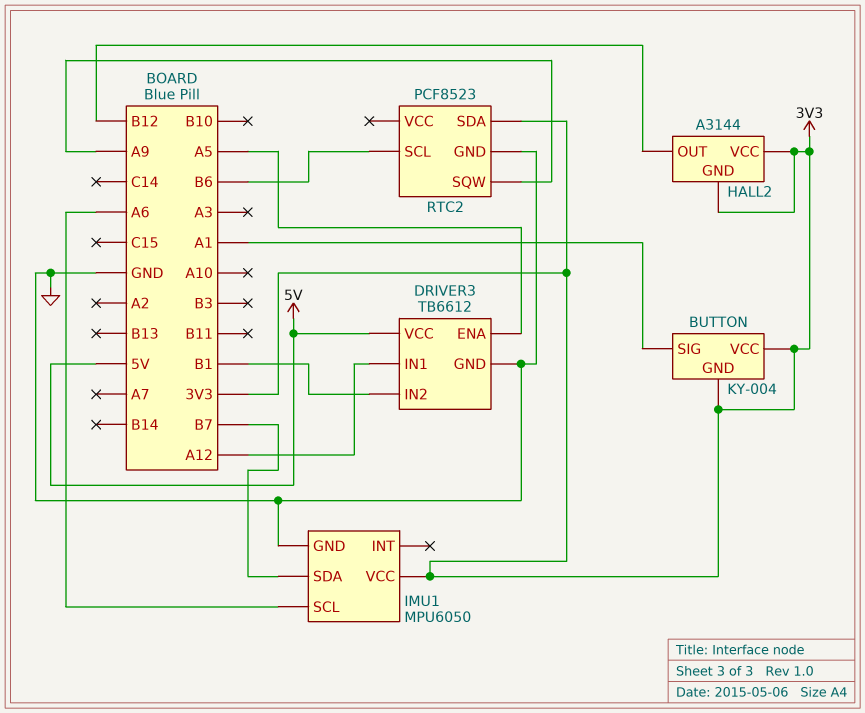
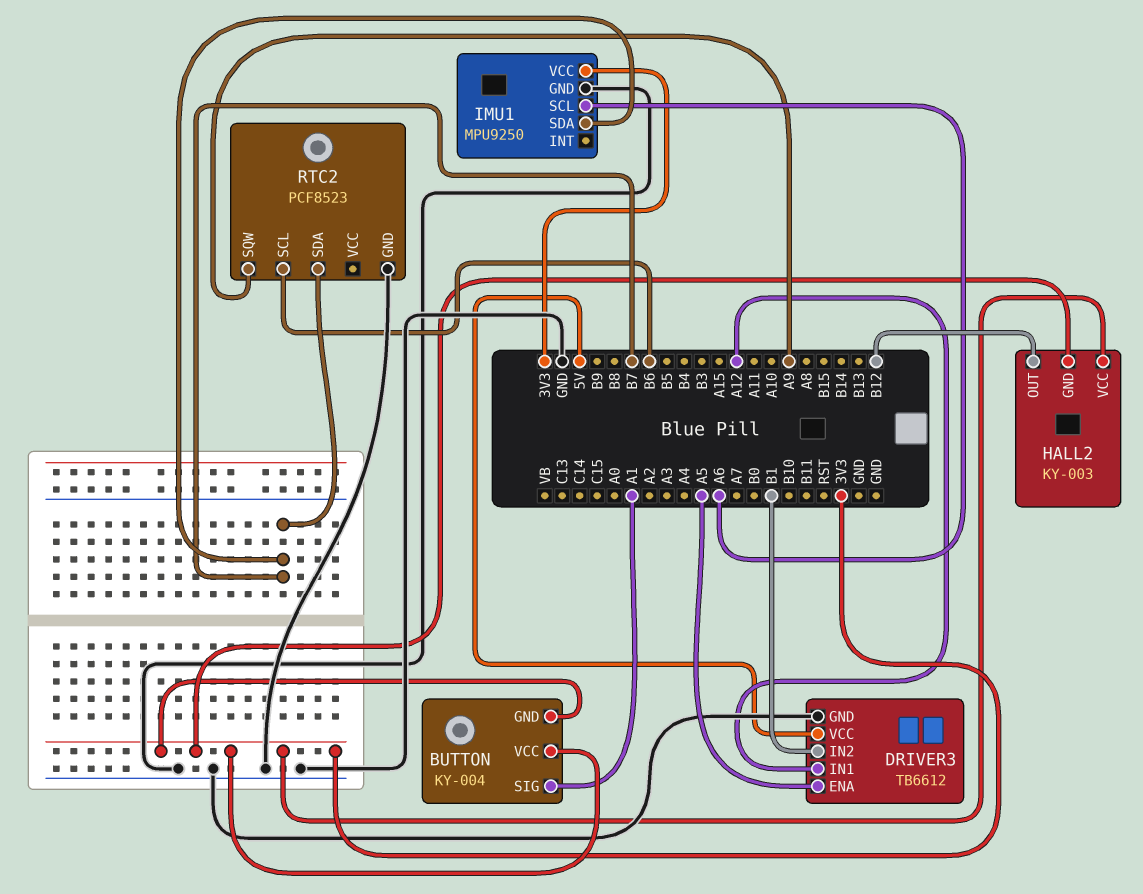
HALL2: A3144 -> KY-003
IMU1: MPU6050 -> MPU9250
RTC2 pin SDA: 3V3 -> B7

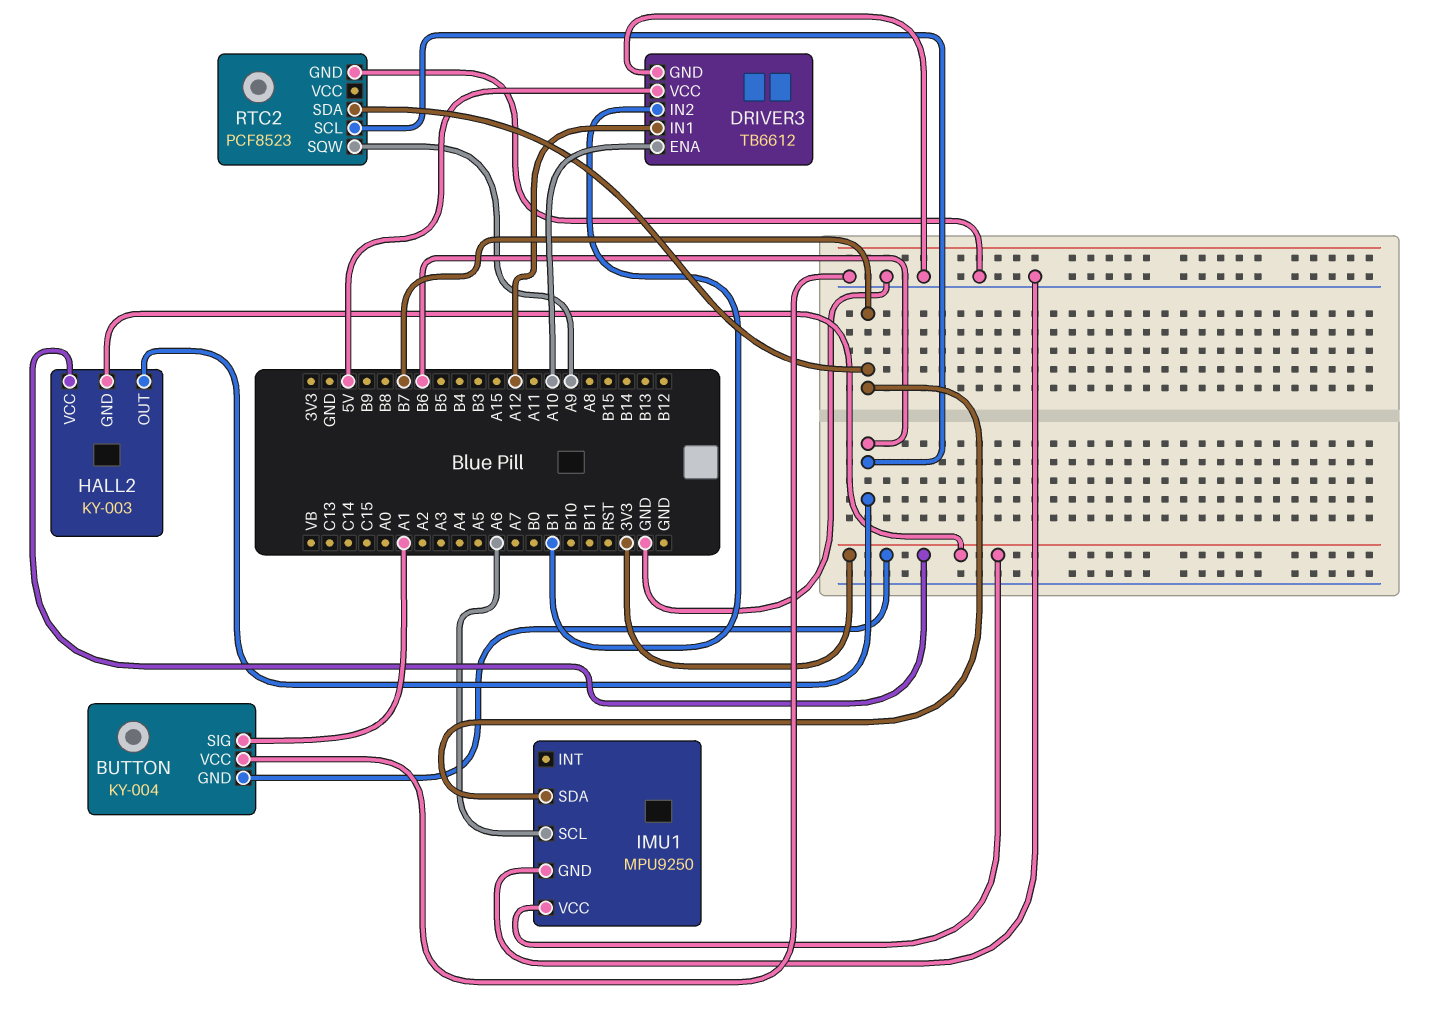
BUTTON pin VCC: 3V3 -> GND
DRIVER3 pin ENA: A5 -> A10
HALL2 pin OUT: B12 -> B6

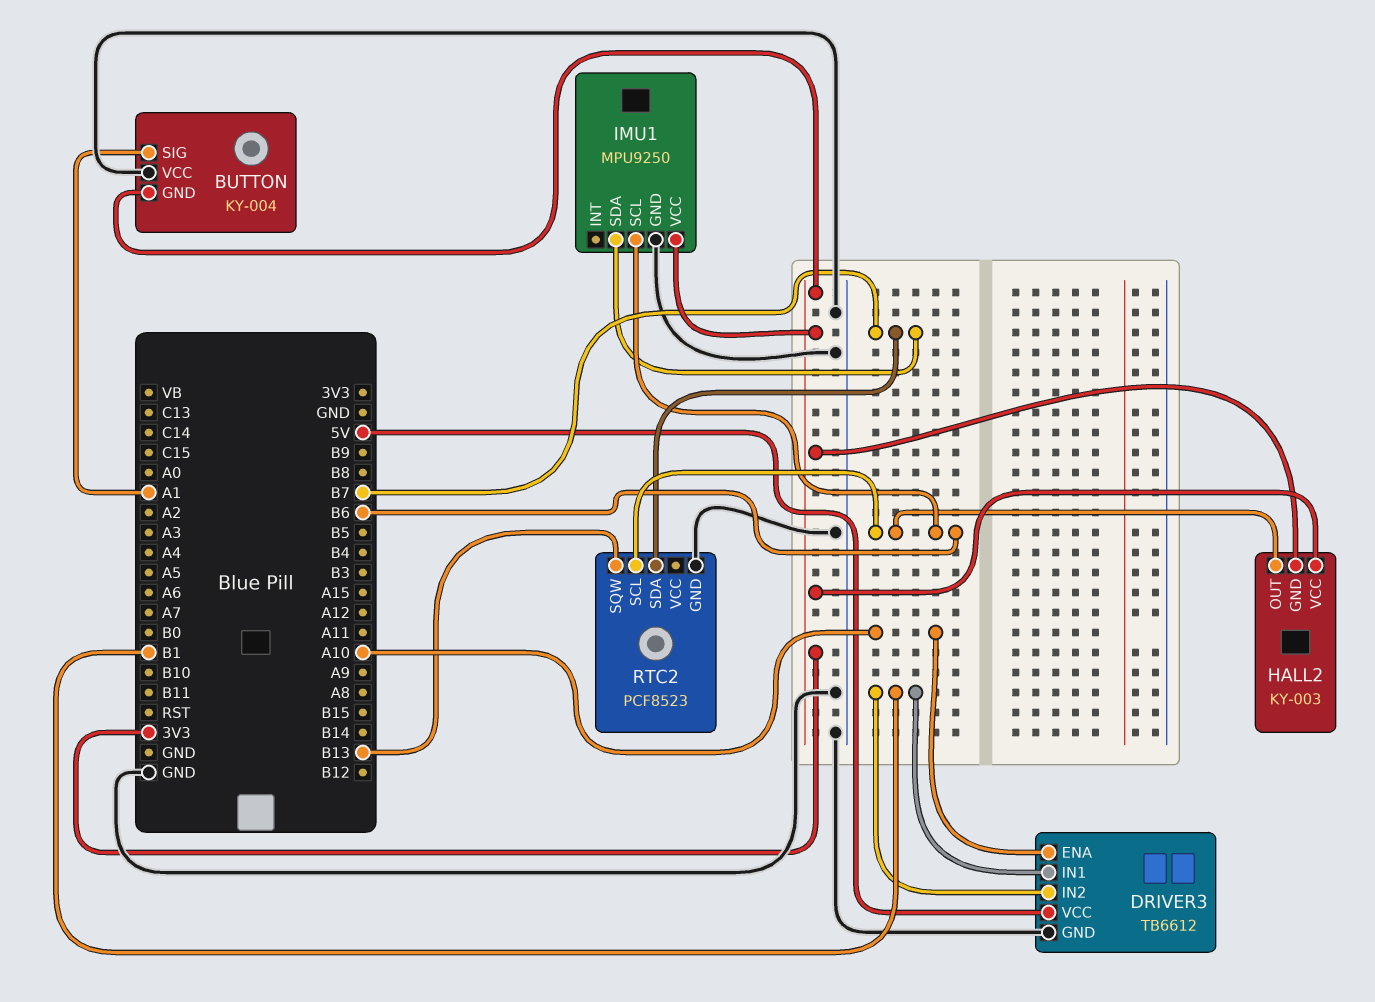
DRIVER3 pin IN1: A12 -> B1
IMU1 pin SCL: A6 -> B6
RTC2 pin SQW: A9 -> B13

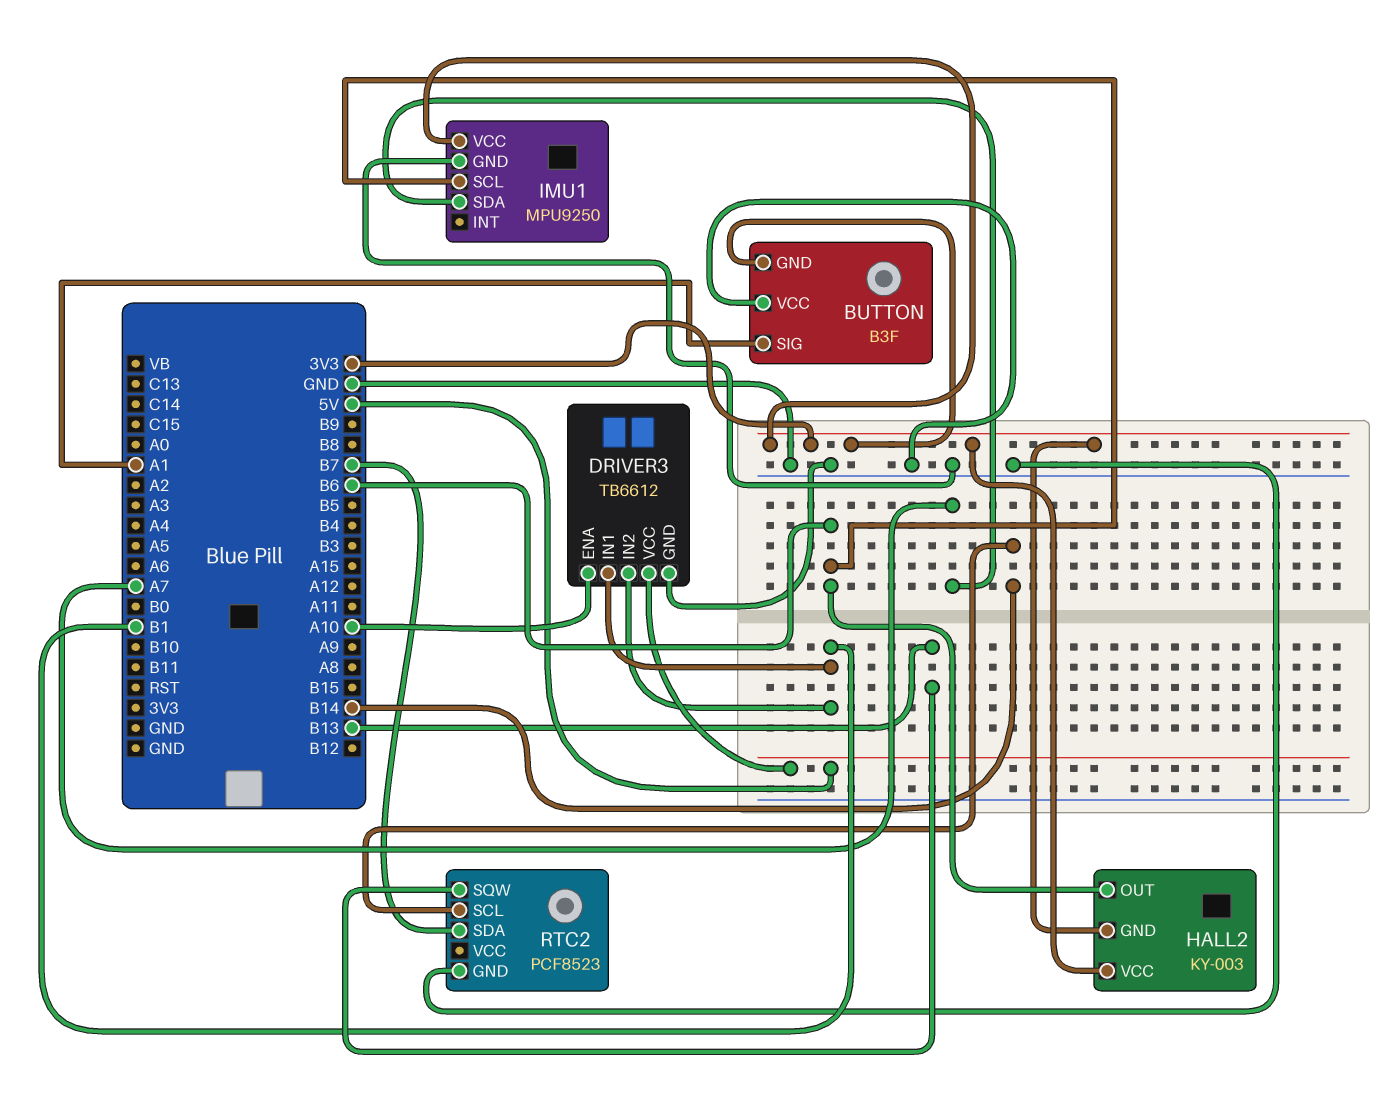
BUTTON: KY-004 -> B3F
IMU1 pin SDA: B7 -> A7
RTC2 pin SCL: B6 -> B14

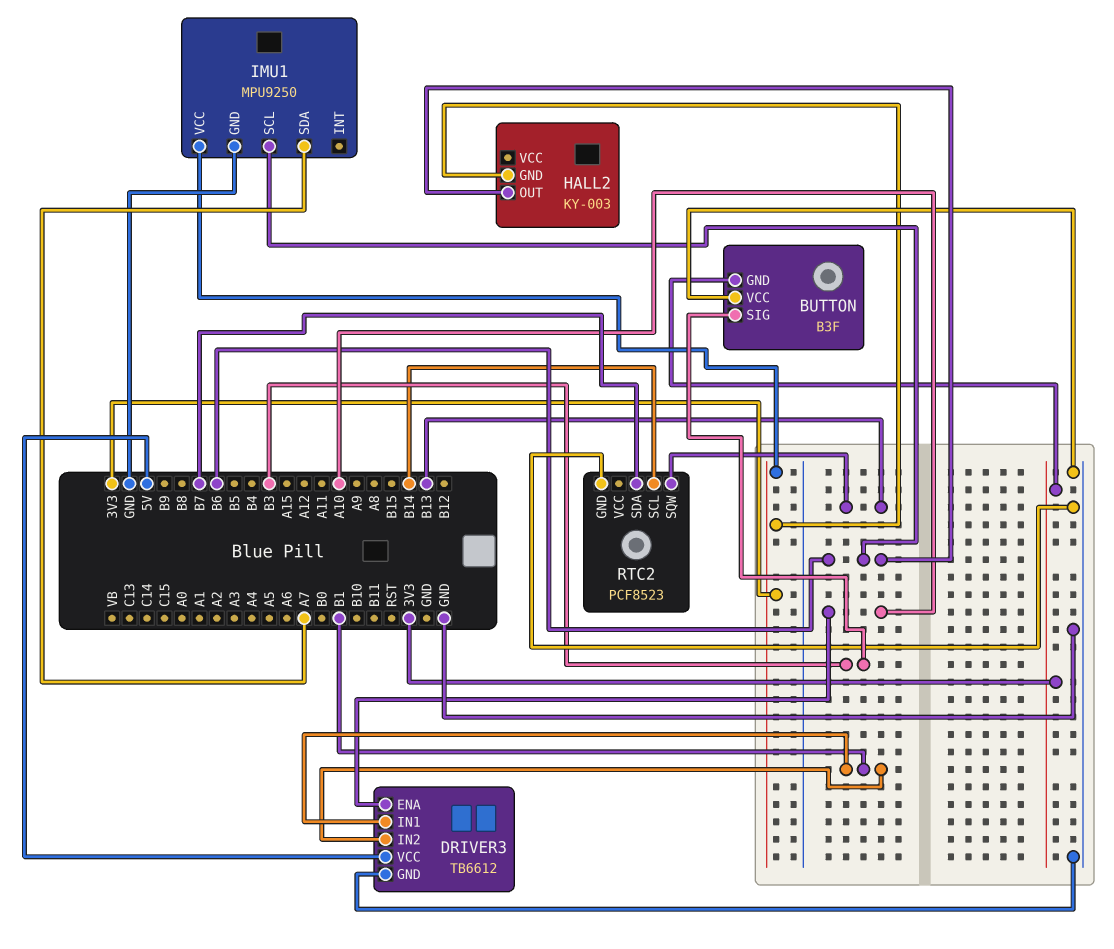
BUTTON pin SIG: A1 -> B3
HALL2 pin VCC: 3V3 -> none

